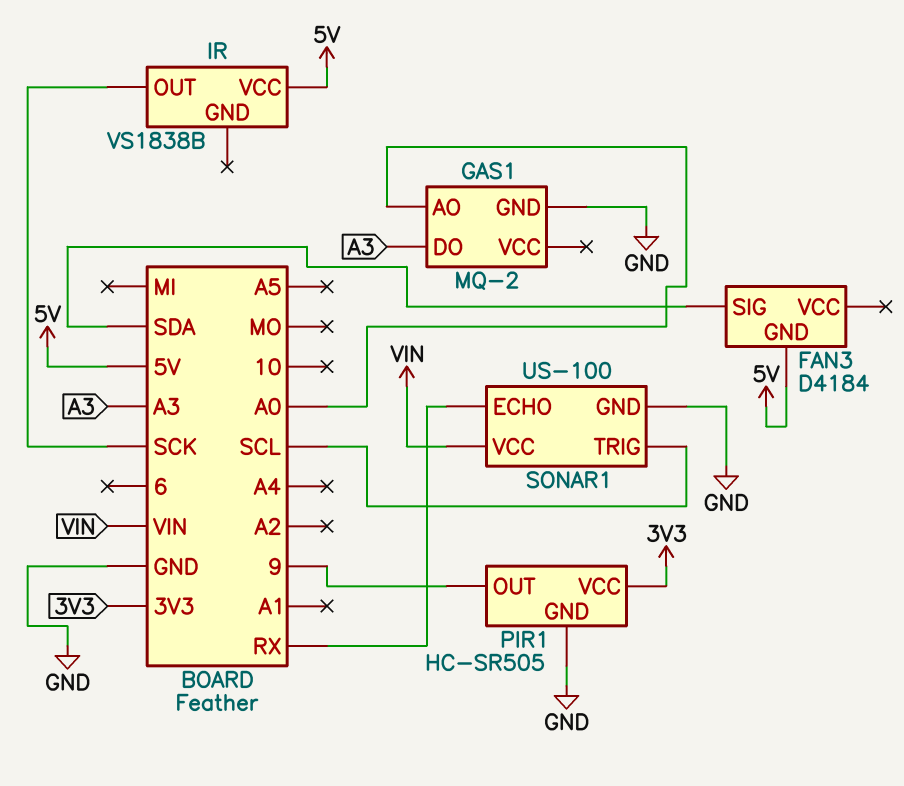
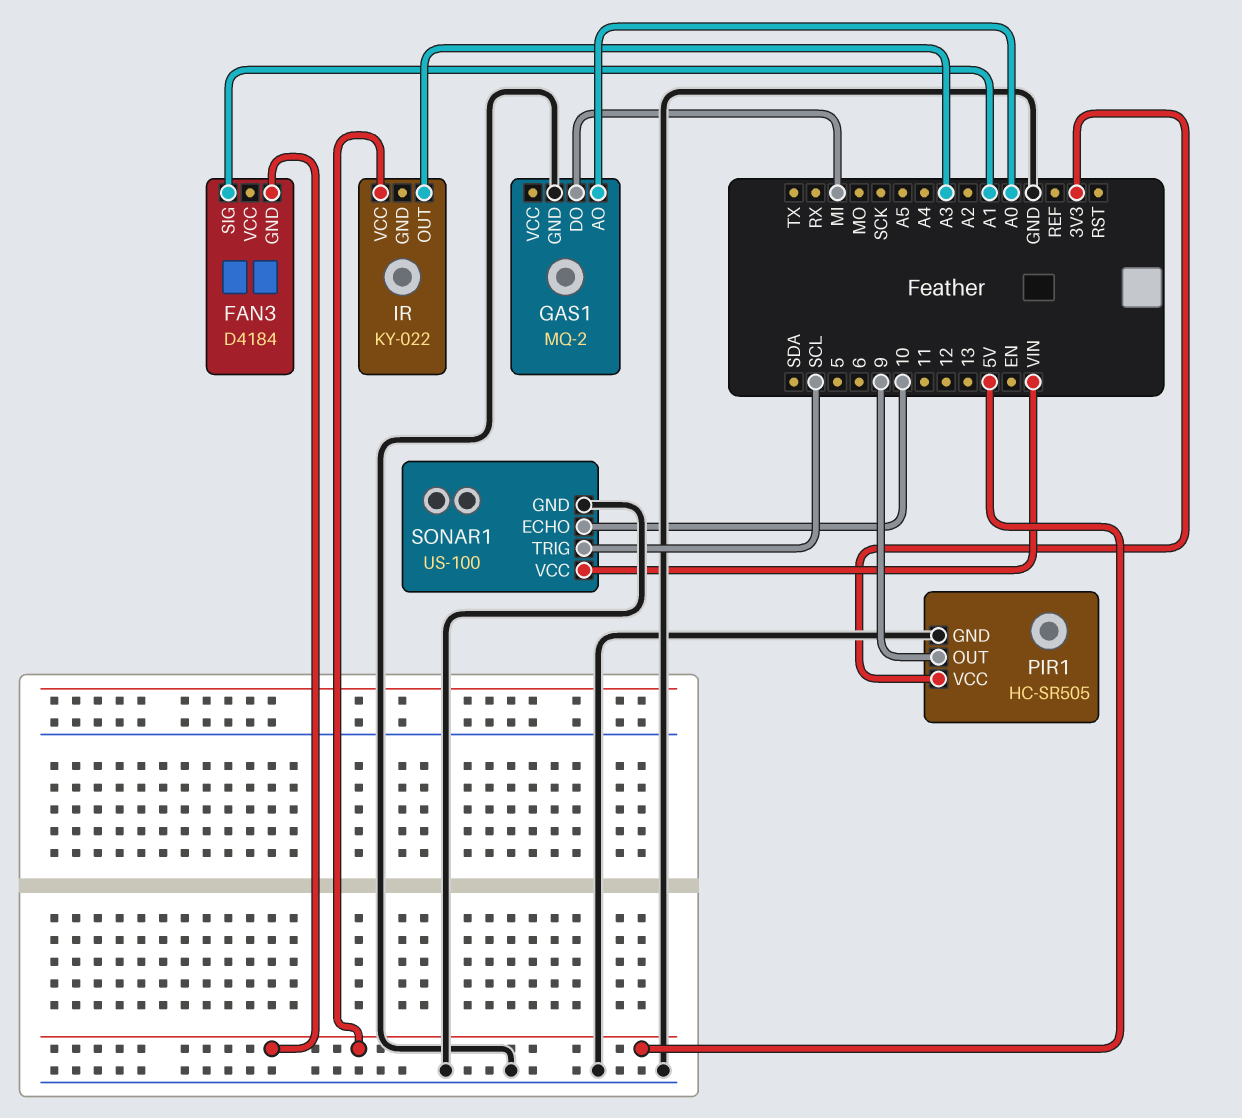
FAN3 pin SIG: SDA -> A1
GAS1 pin DO: A3 -> MI
IR: VS1838B -> KY-022
IR pin OUT: SCK -> A3
SONAR1 pin ECHO: RX -> 10

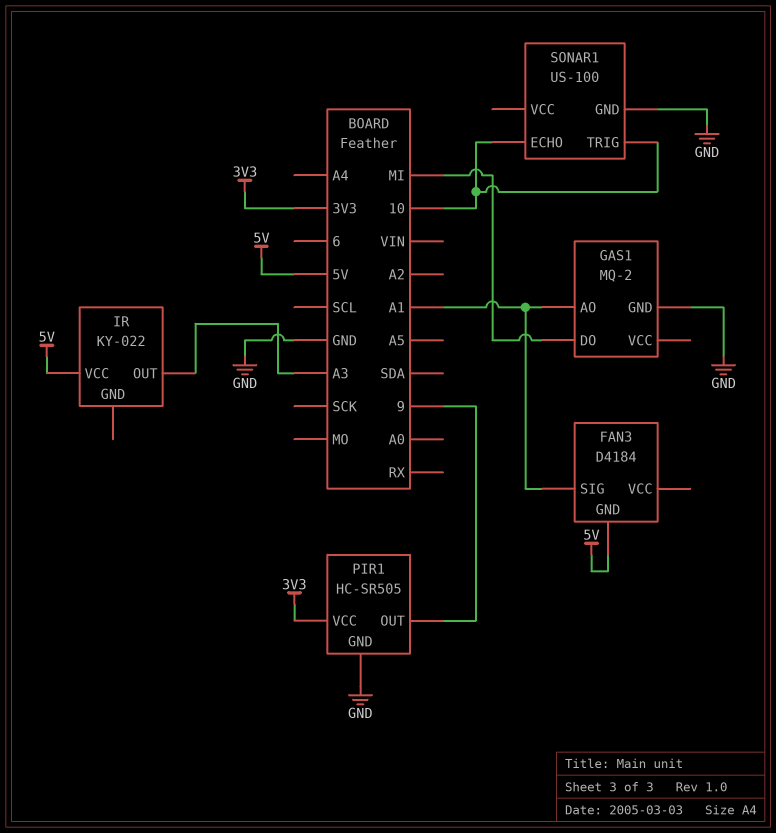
GAS1 pin AO: A0 -> A1
SONAR1 pin TRIG: SCL -> 10
SONAR1 pin VCC: VIN -> none

